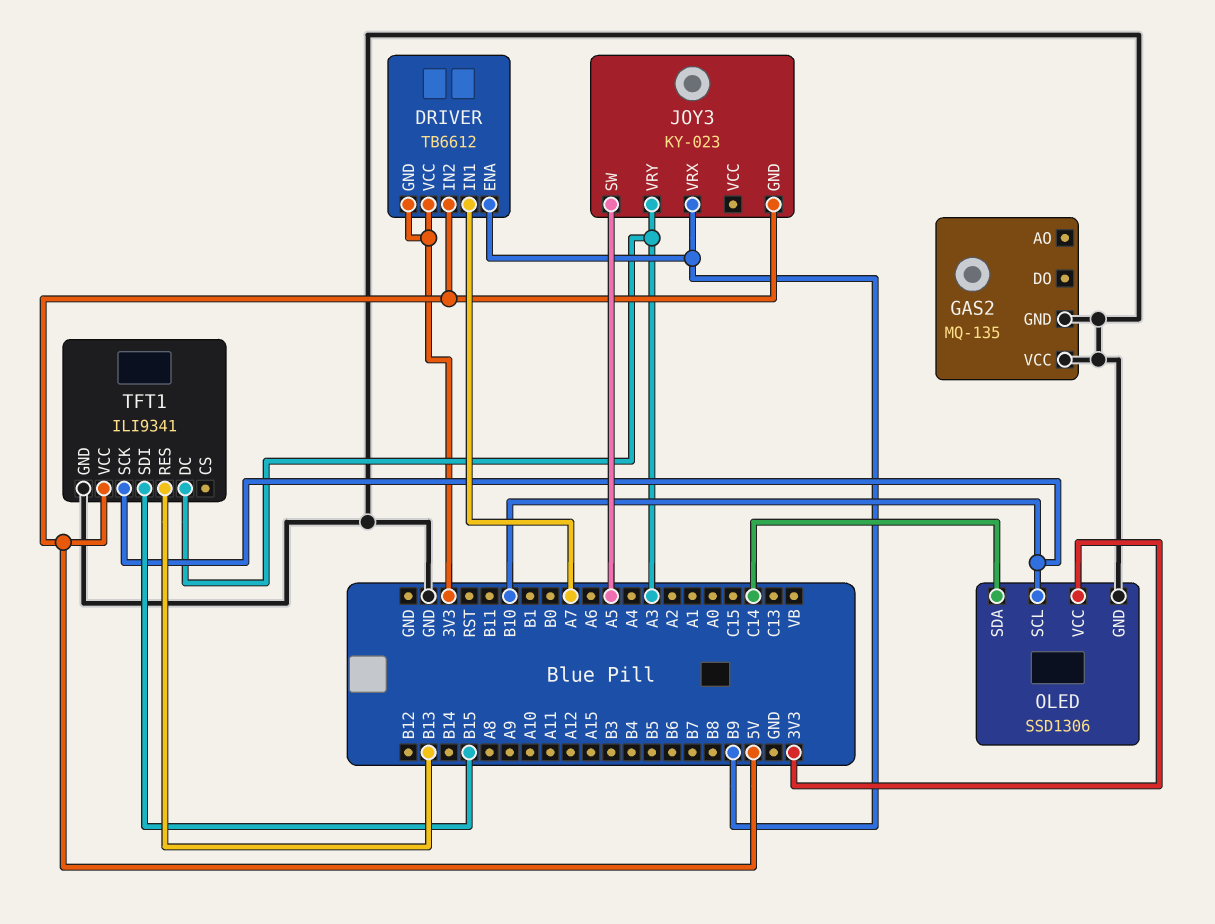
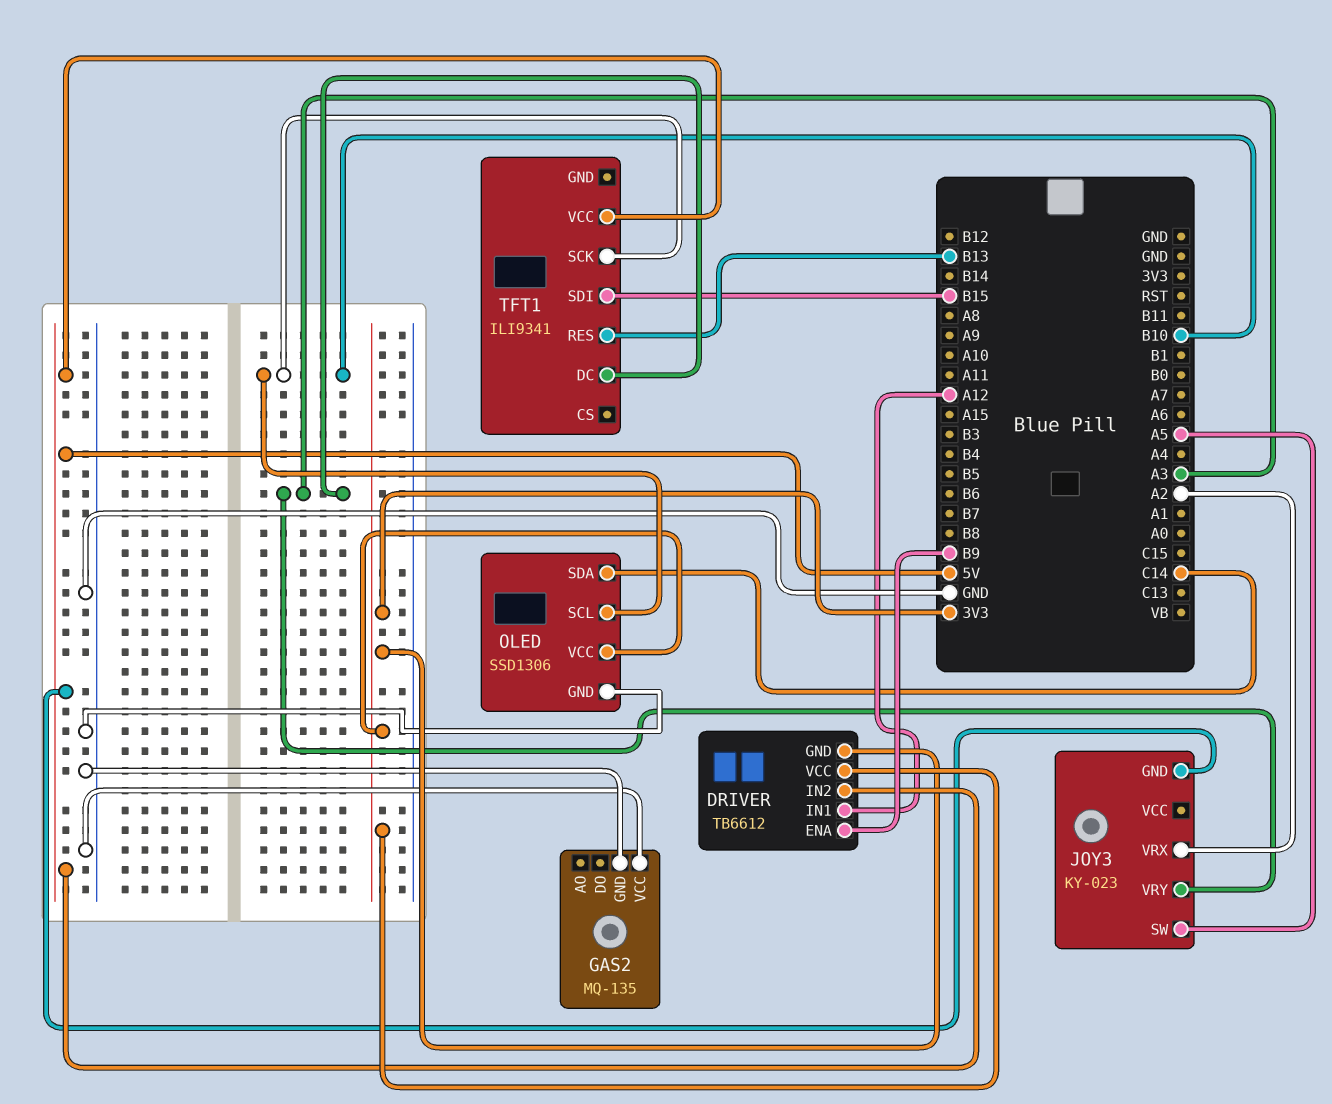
DRIVER pin IN1: A7 -> A12
JOY3 pin VRX: B9 -> A2
TFT1 pin GND: GND -> none

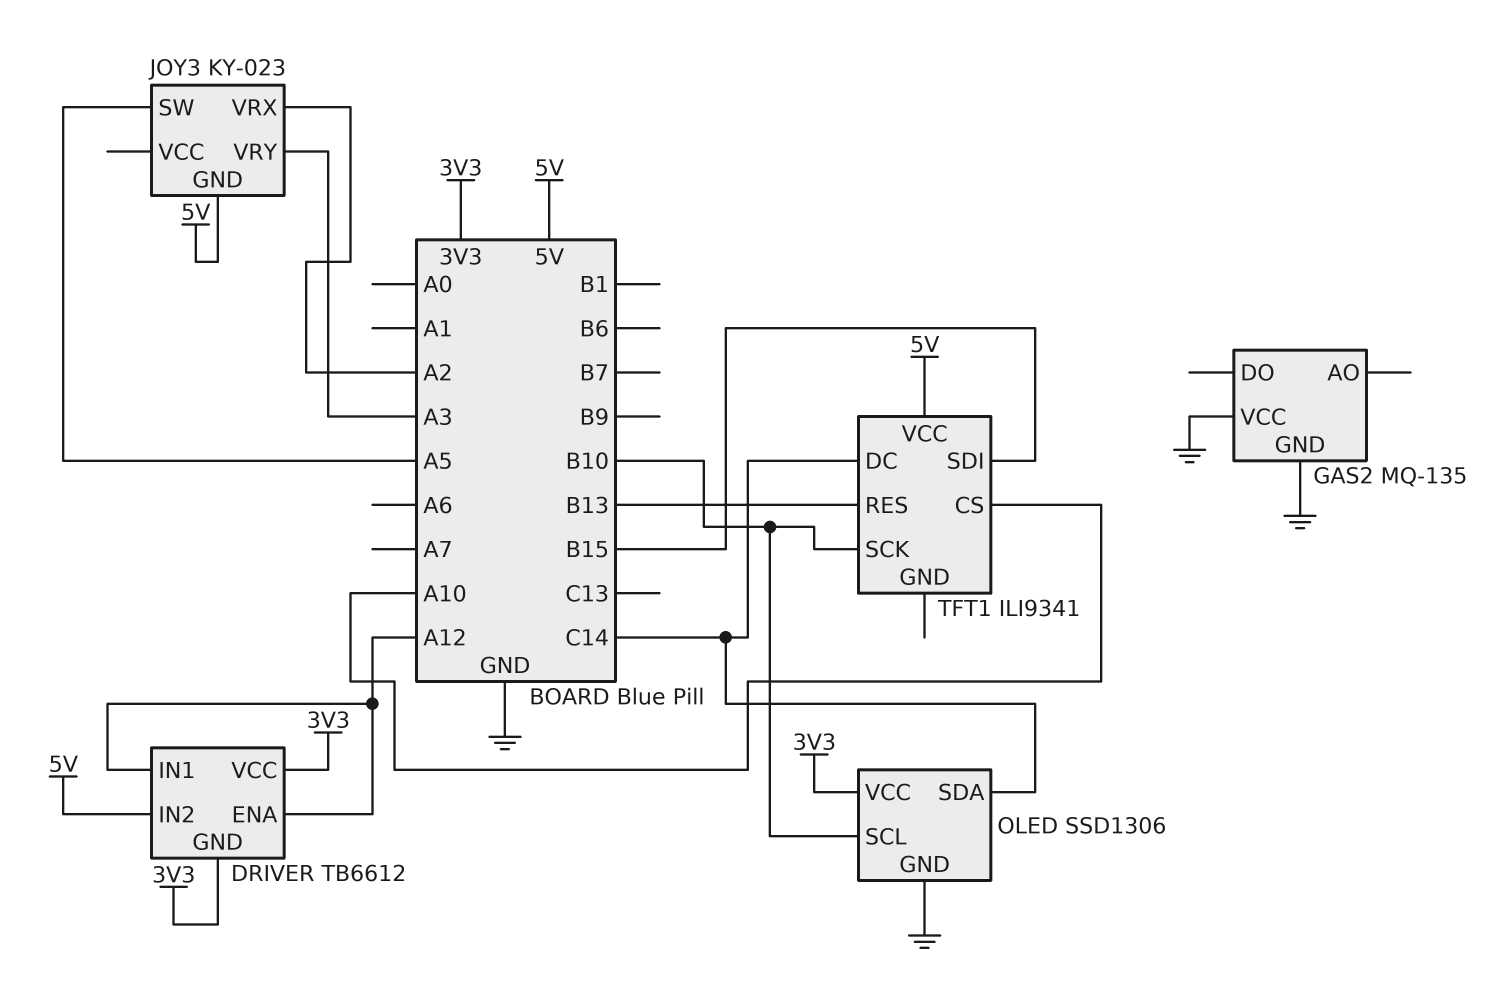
DRIVER pin ENA: B9 -> A12
TFT1 pin CS: none -> A10
TFT1 pin DC: A3 -> C14

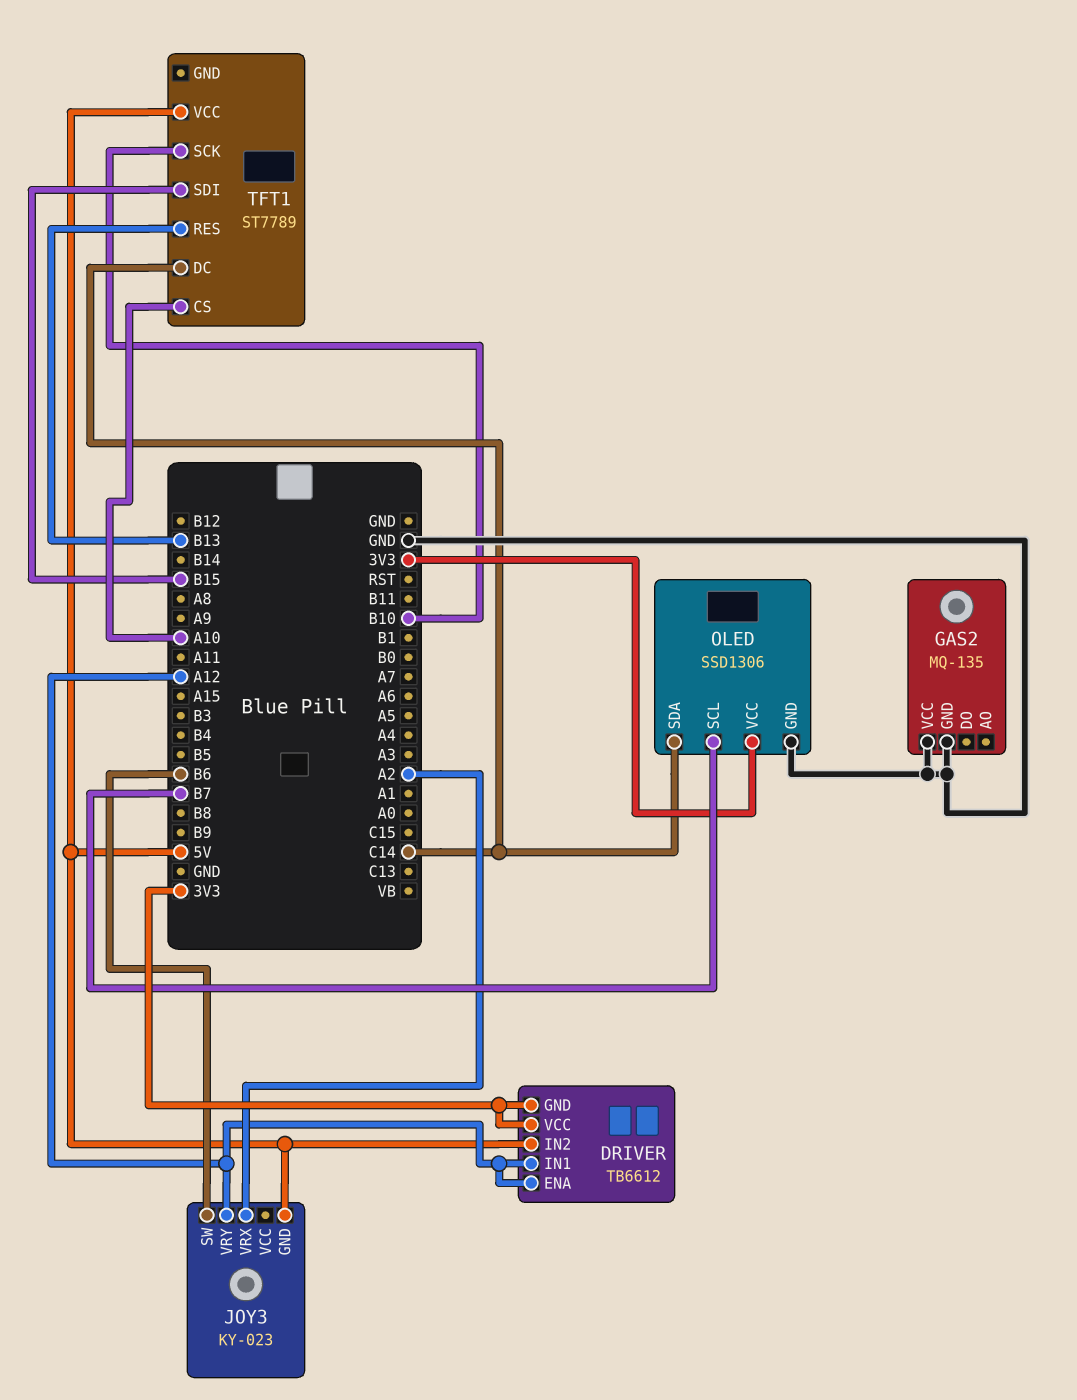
JOY3 pin SW: A5 -> B6
JOY3 pin VRY: A3 -> A12
OLED pin SCL: B10 -> B7
TFT1: ILI9341 -> ST7789

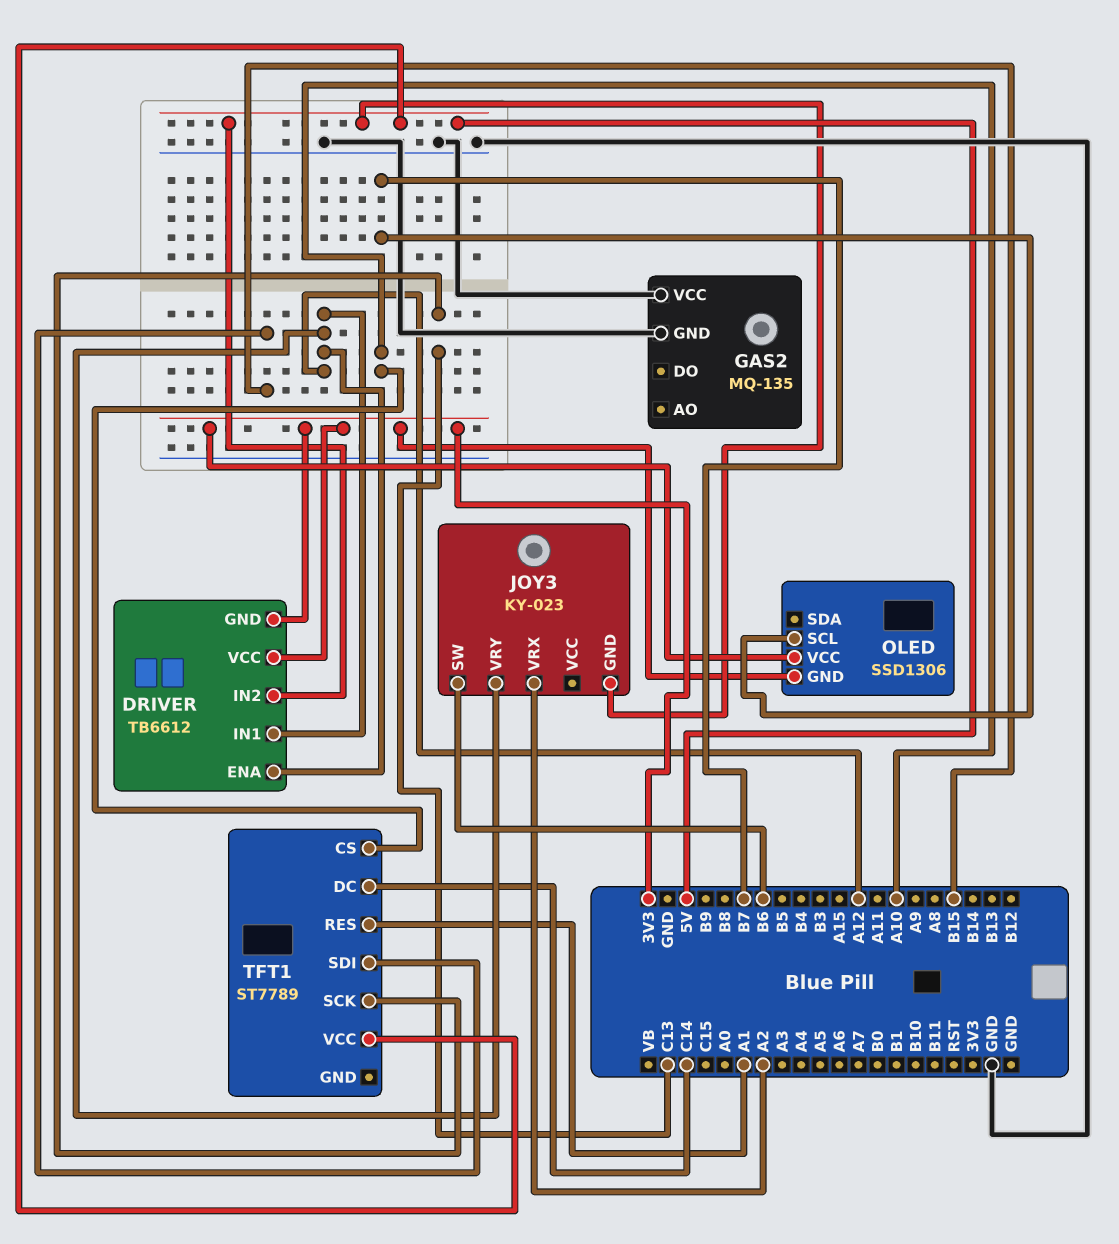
OLED pin GND: GND -> 3V3
OLED pin SDA: C14 -> none
TFT1 pin RES: B13 -> A1
TFT1 pin SCK: B10 -> C13

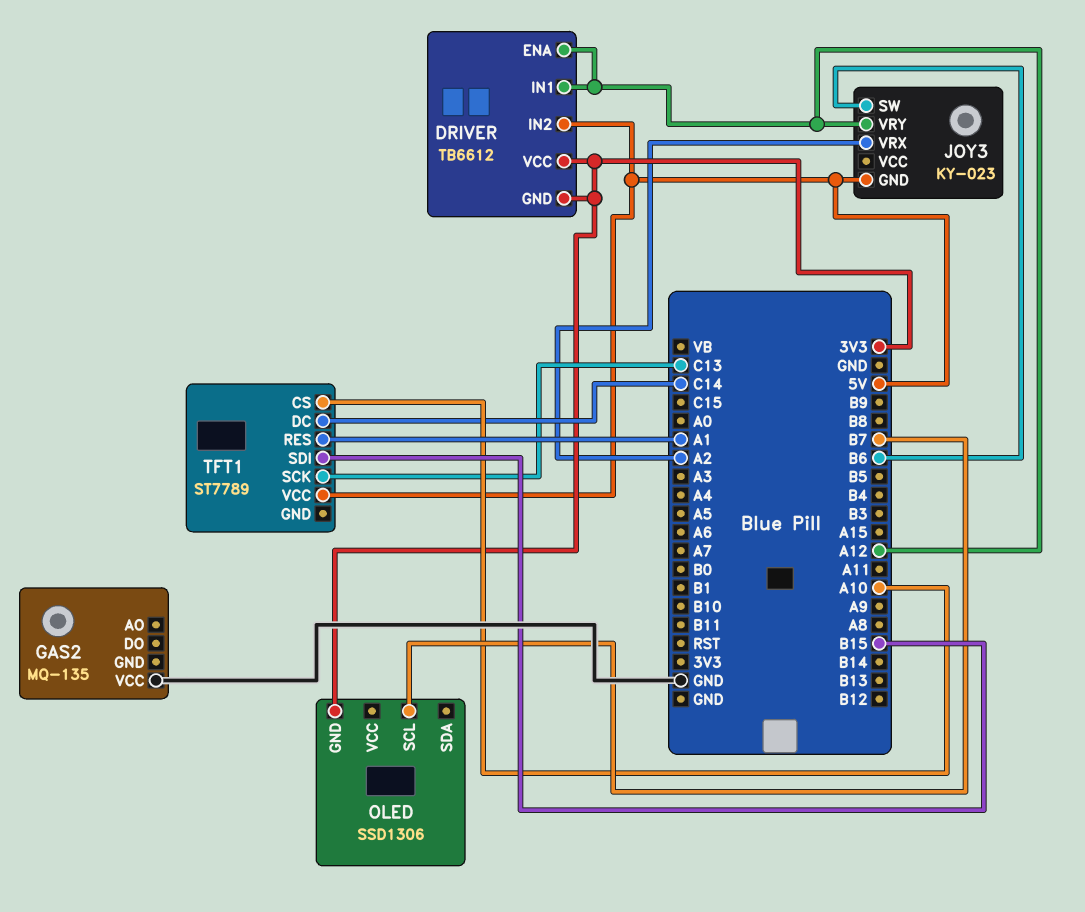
GAS2 pin GND: GND -> none
OLED pin VCC: 3V3 -> none

